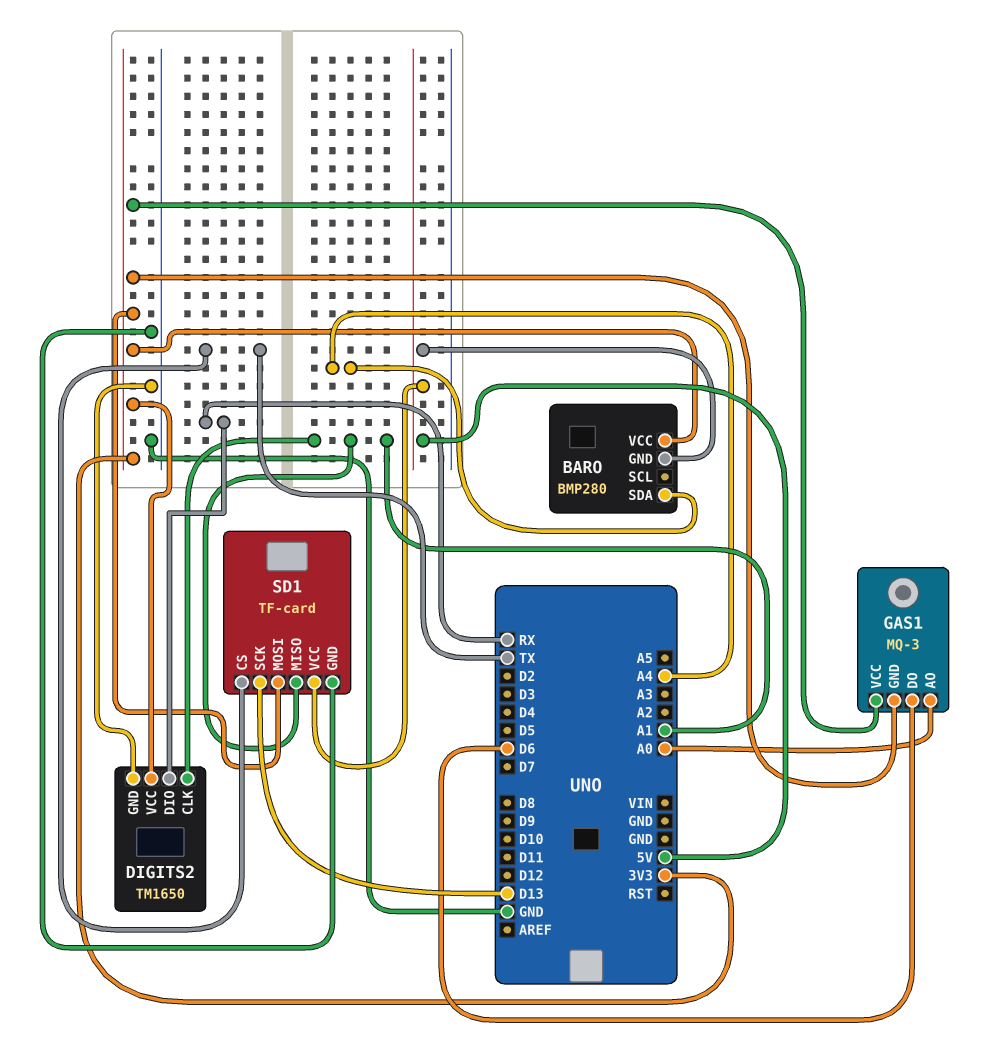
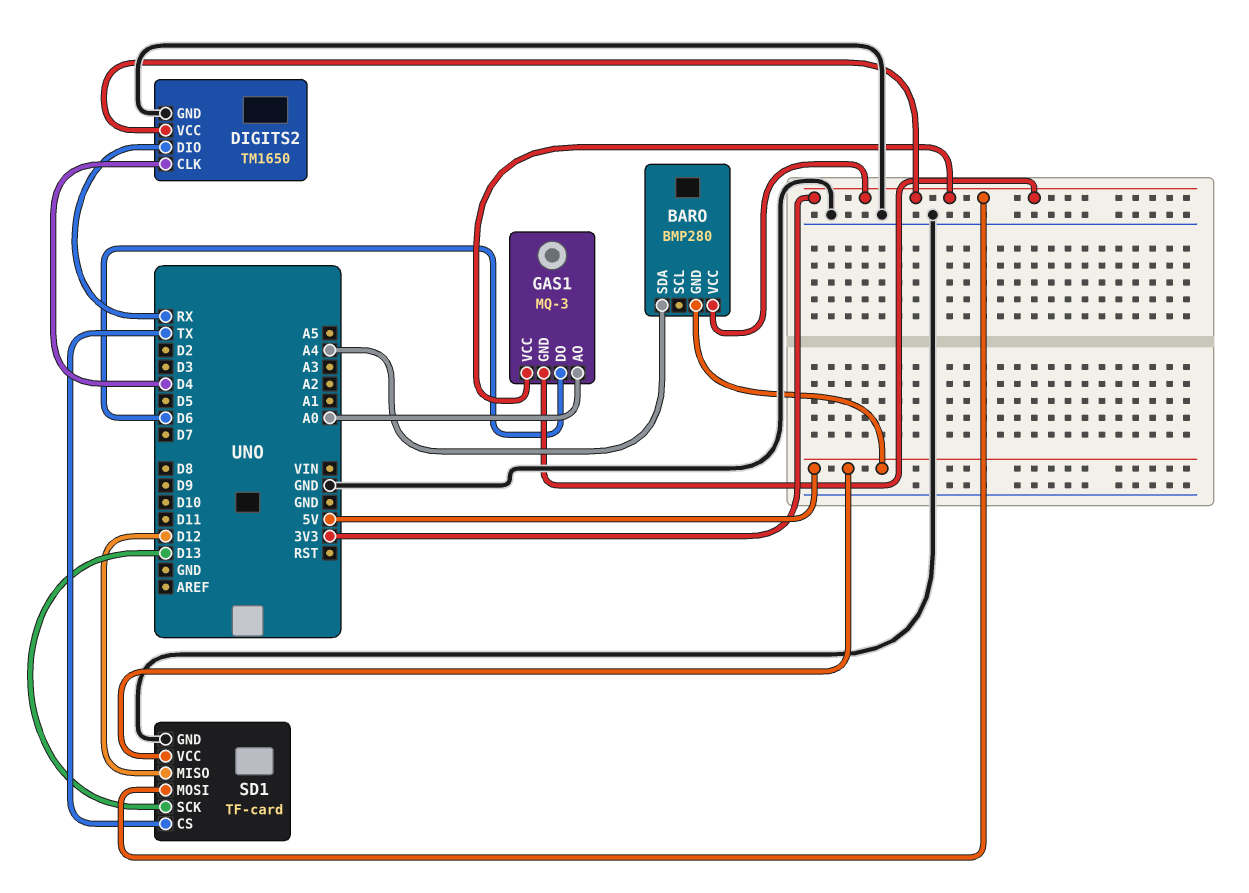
DIGITS2 pin CLK: A1 -> D4
SD1 pin MISO: A1 -> D12

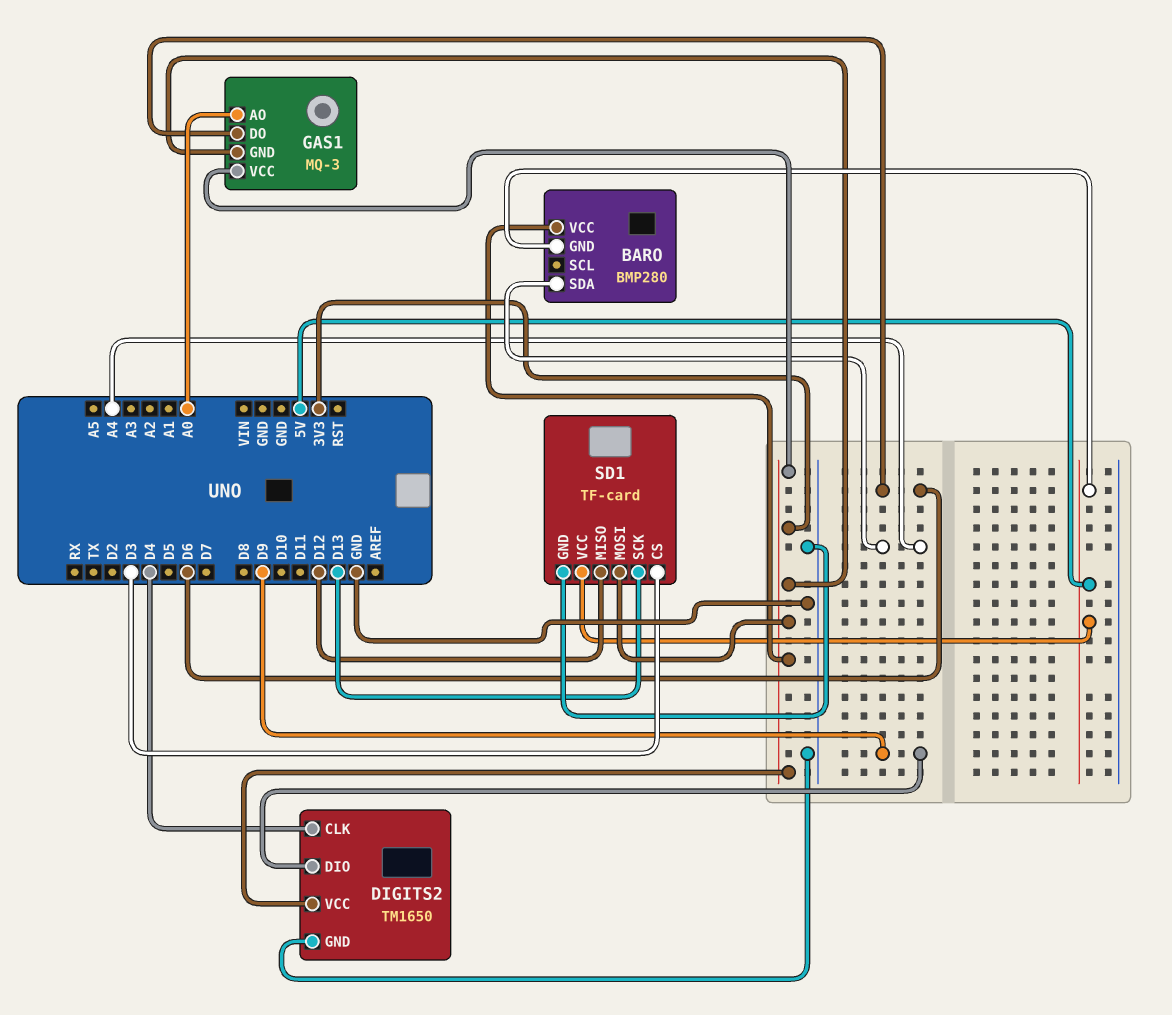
DIGITS2 pin DIO: RX -> D9
SD1 pin CS: TX -> D3

